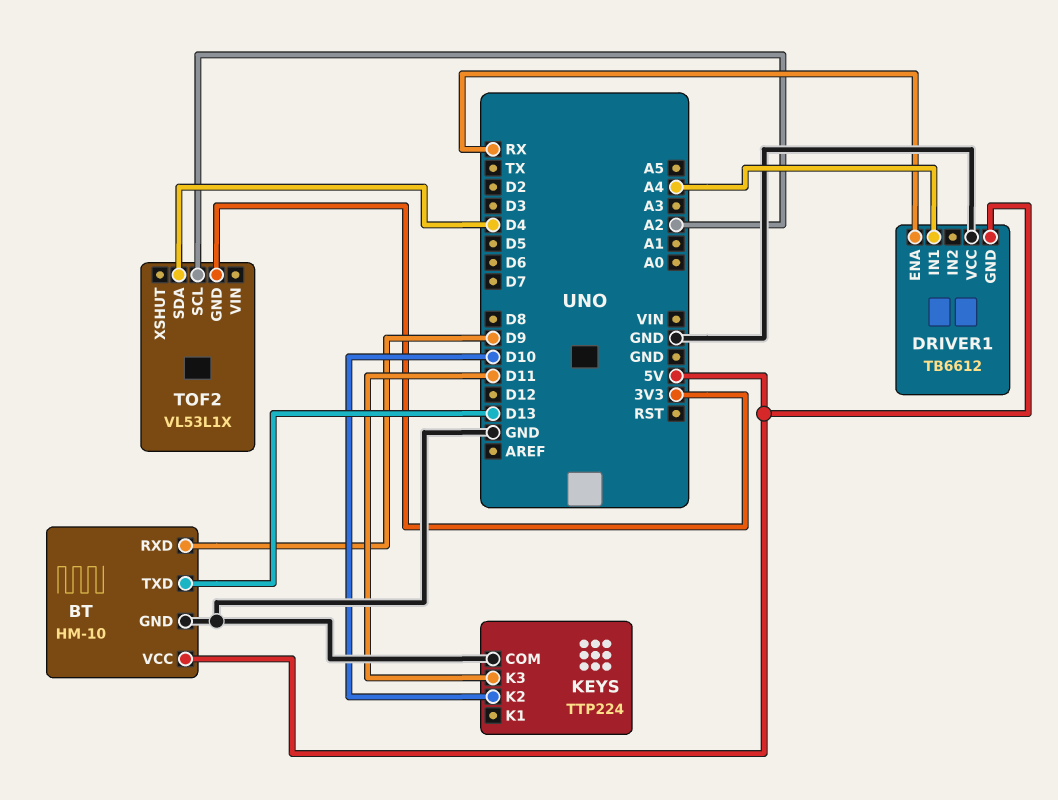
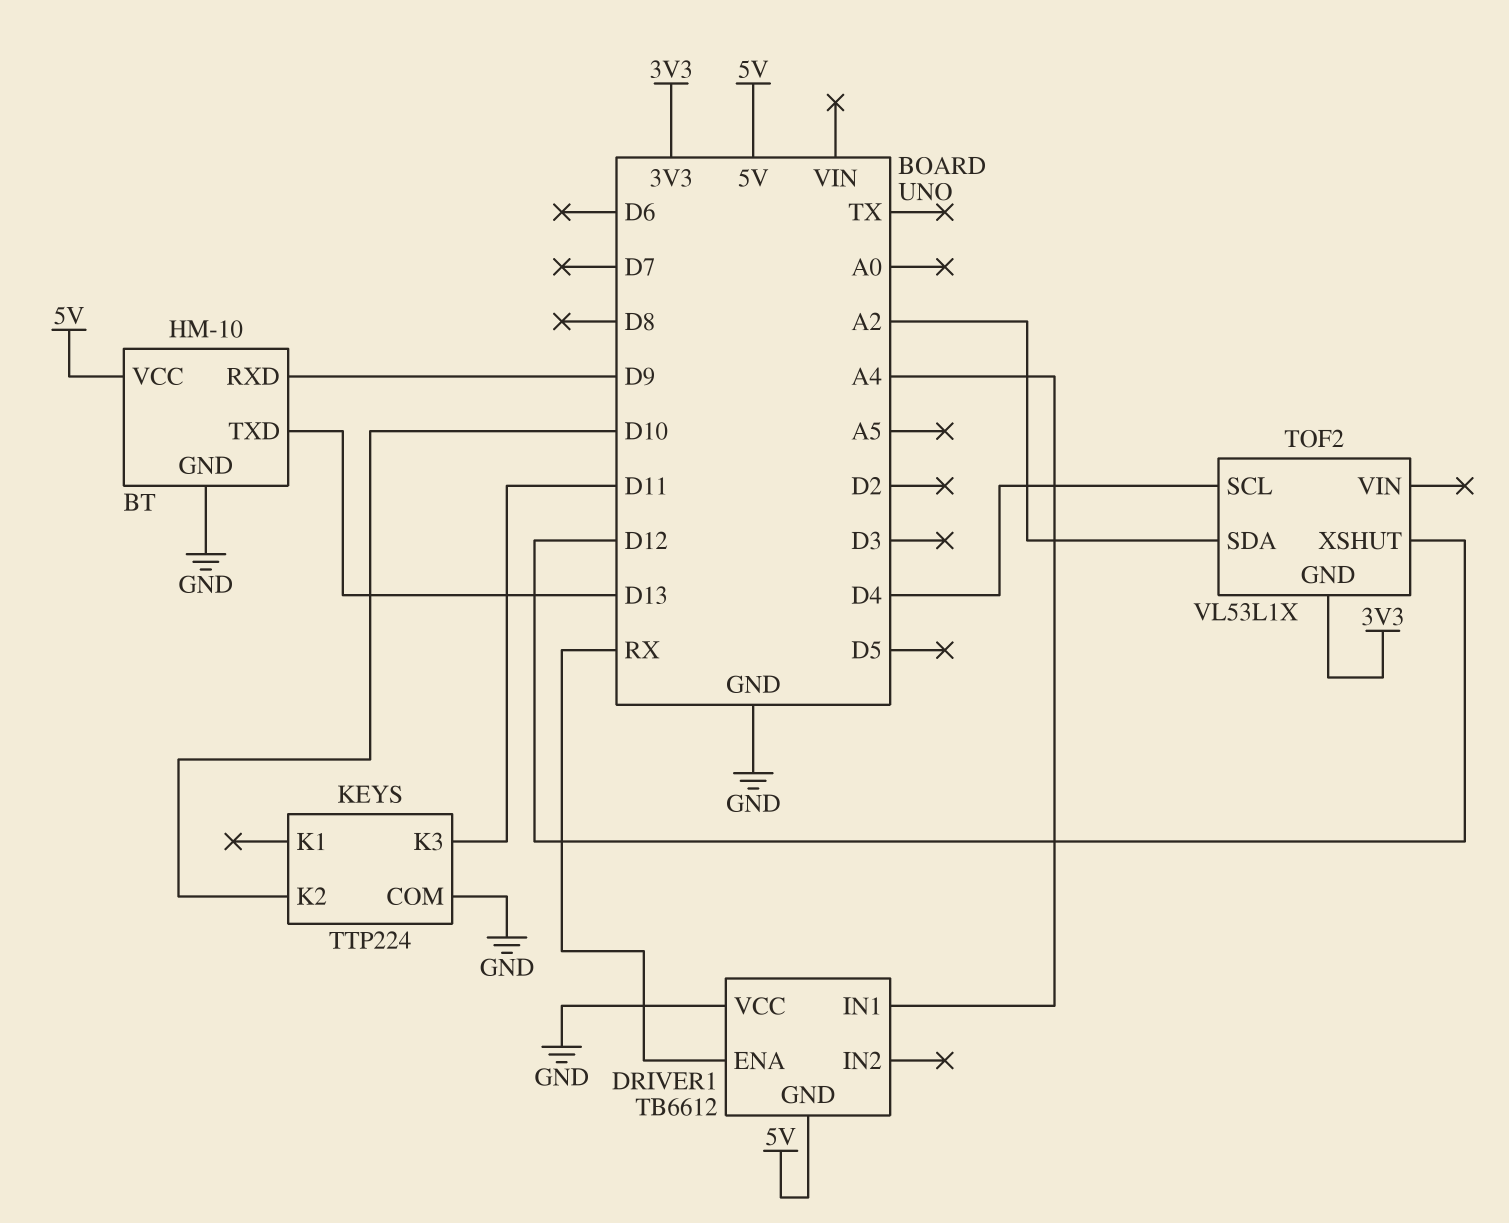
TOF2 pin SCL: A2 -> D4
TOF2 pin SDA: D4 -> A2
TOF2 pin XSHUT: none -> D12

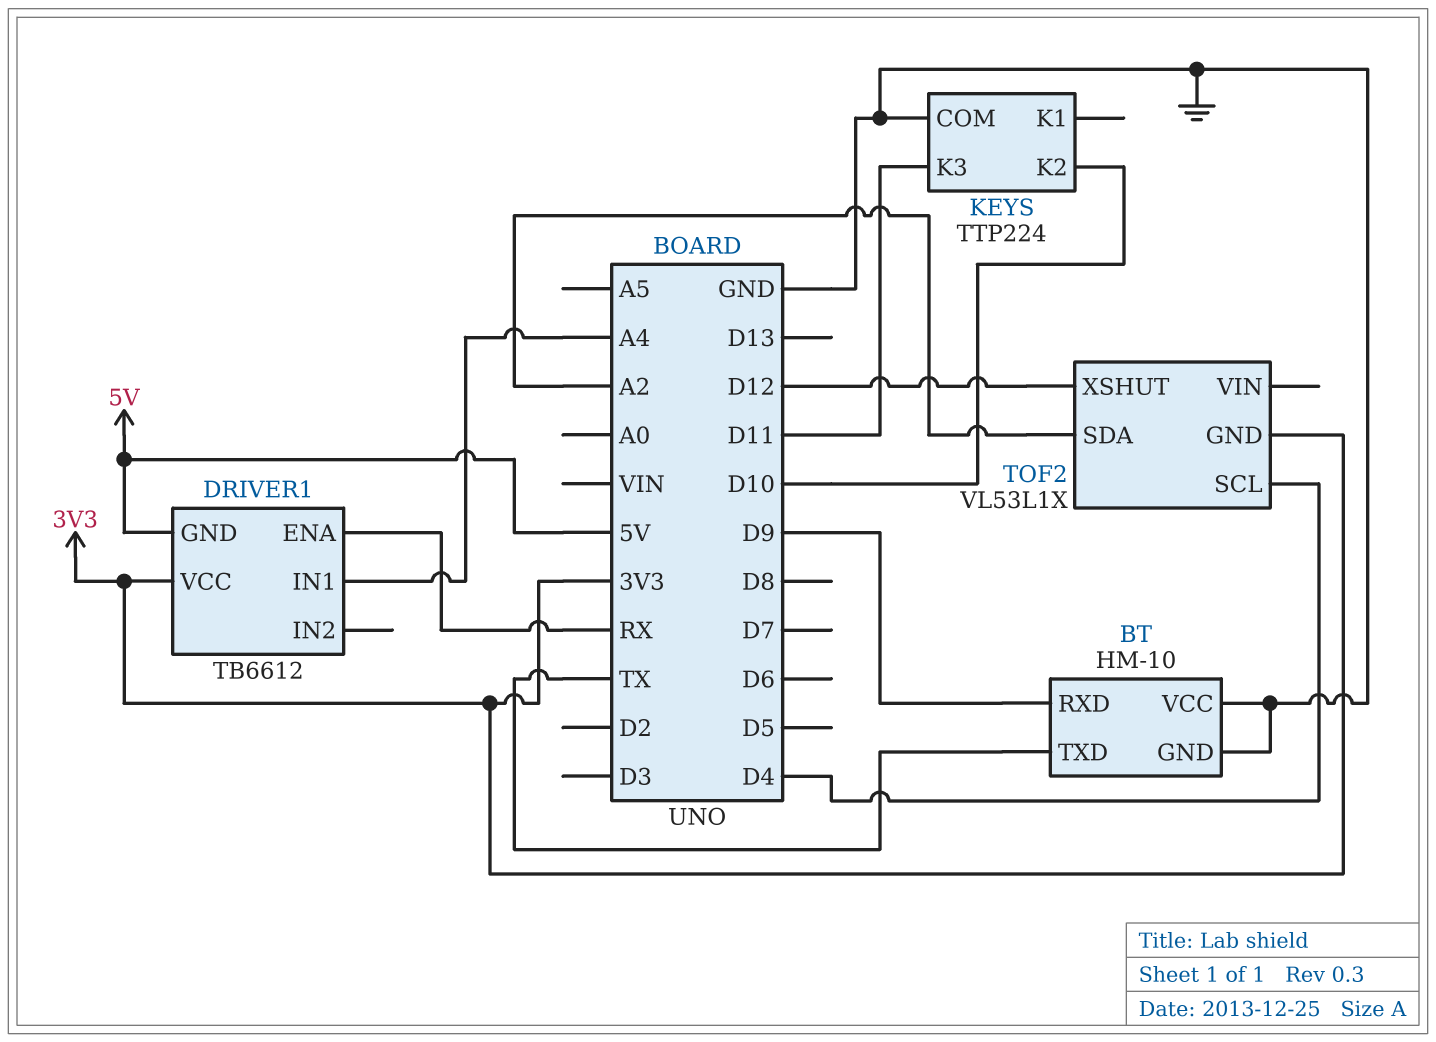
BT pin TXD: D13 -> TX
BT pin VCC: 5V -> GND
DRIVER1 pin VCC: GND -> 3V3

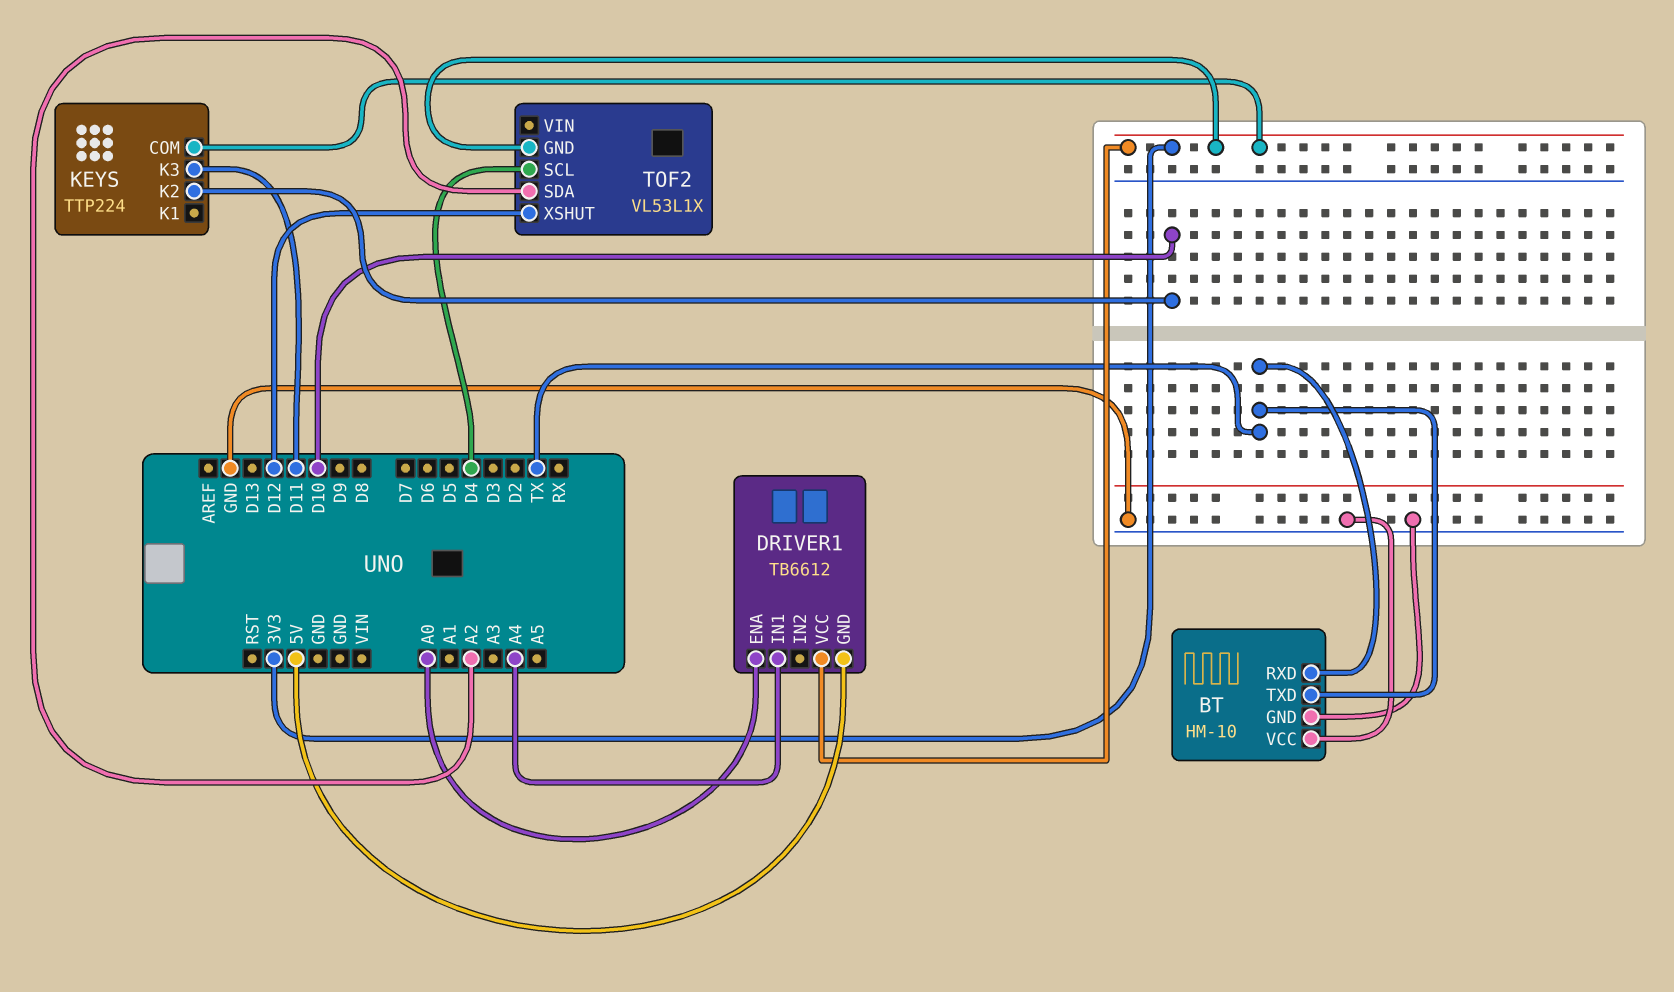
BT pin RXD: D9 -> TX
DRIVER1 pin ENA: RX -> A0
KEYS pin COM: GND -> 3V3

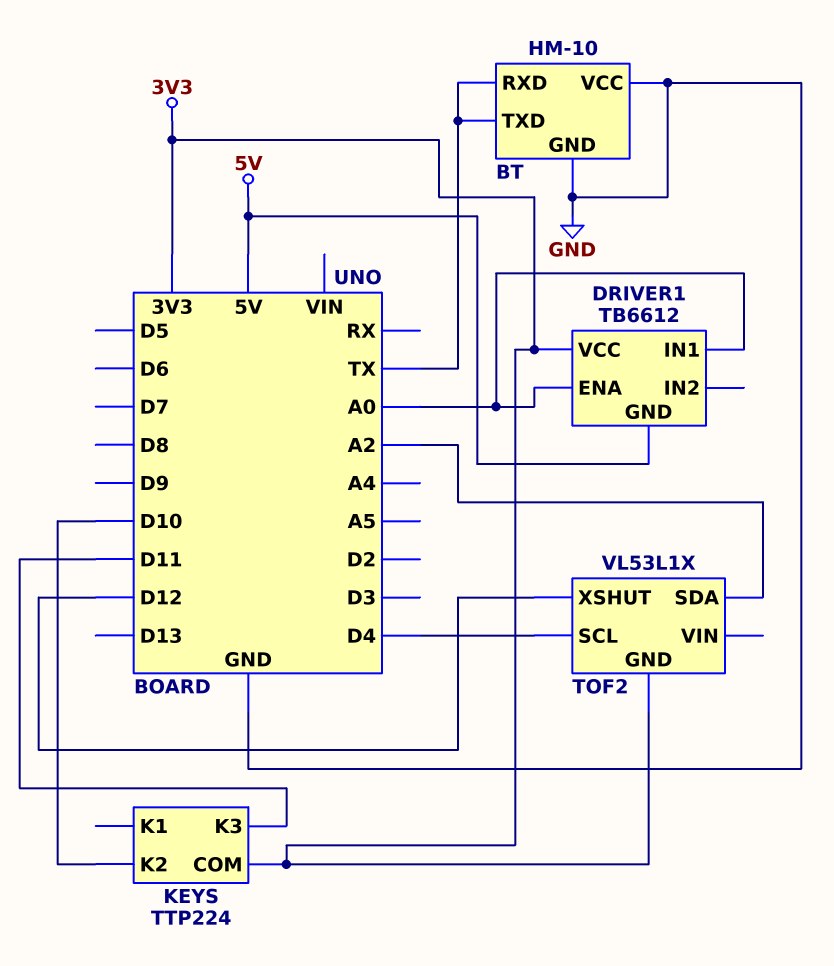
DRIVER1 pin IN1: A4 -> A0

